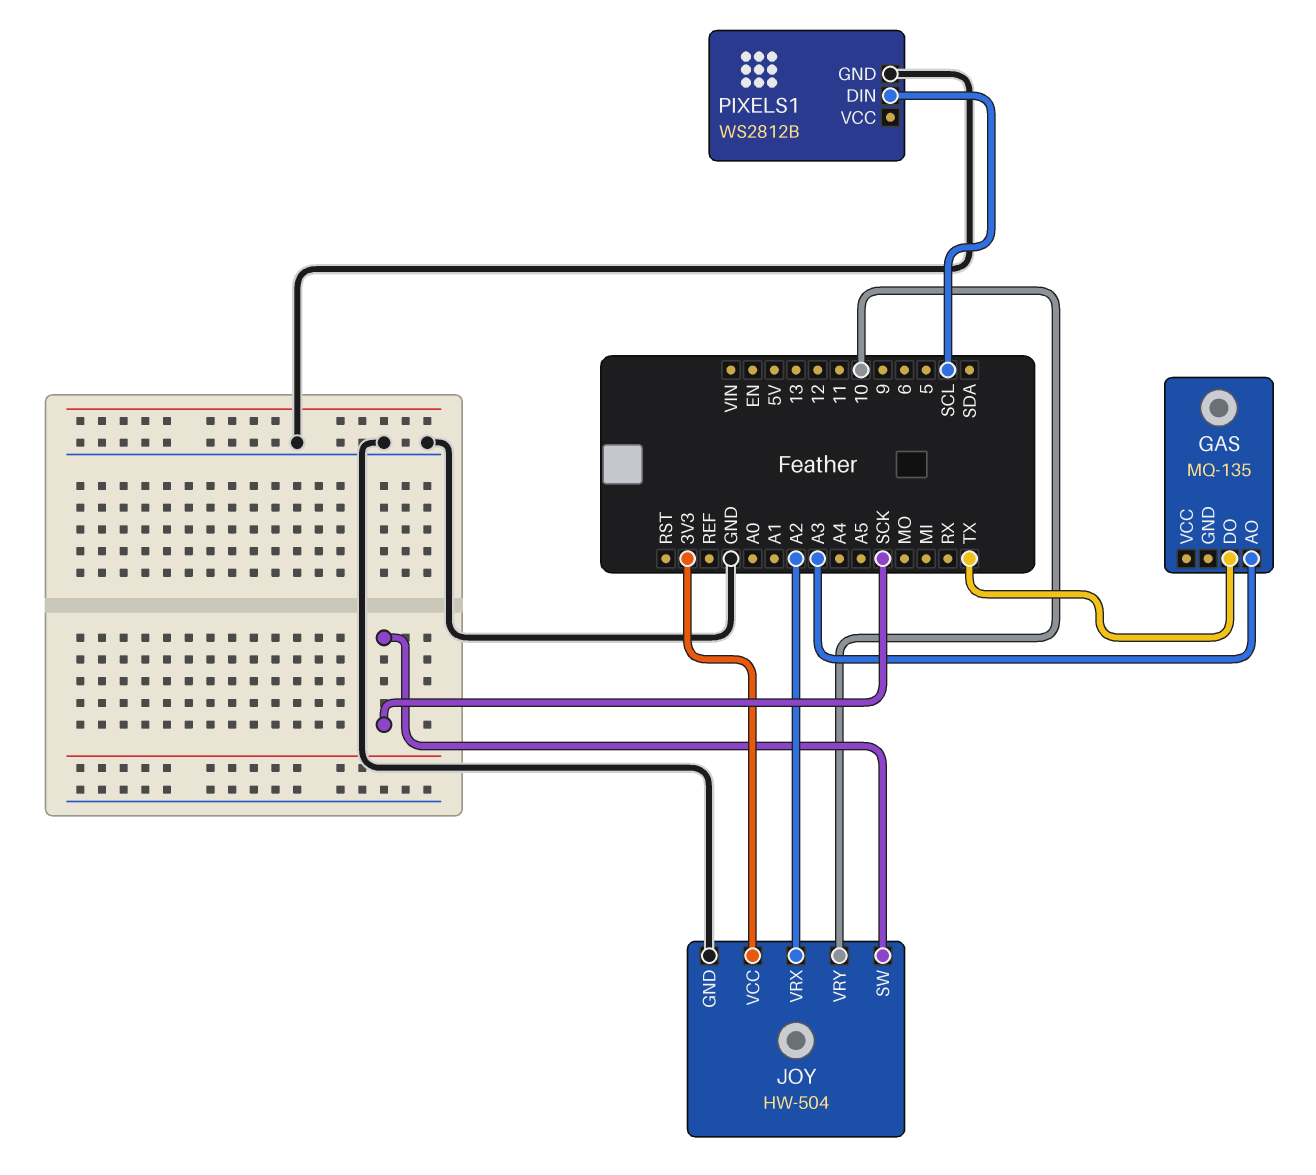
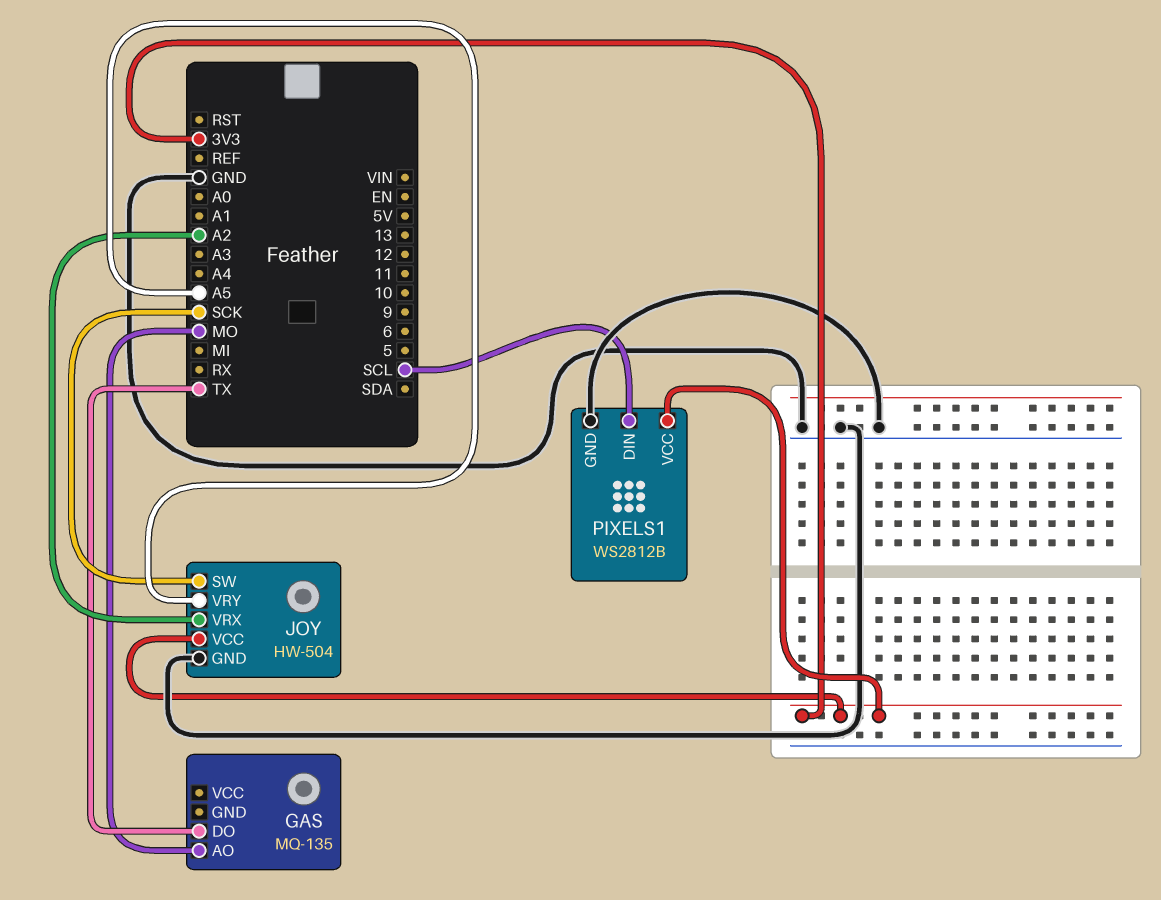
GAS pin AO: A3 -> MO
JOY pin VRY: 10 -> A5
PIXELS1 pin VCC: none -> 3V3

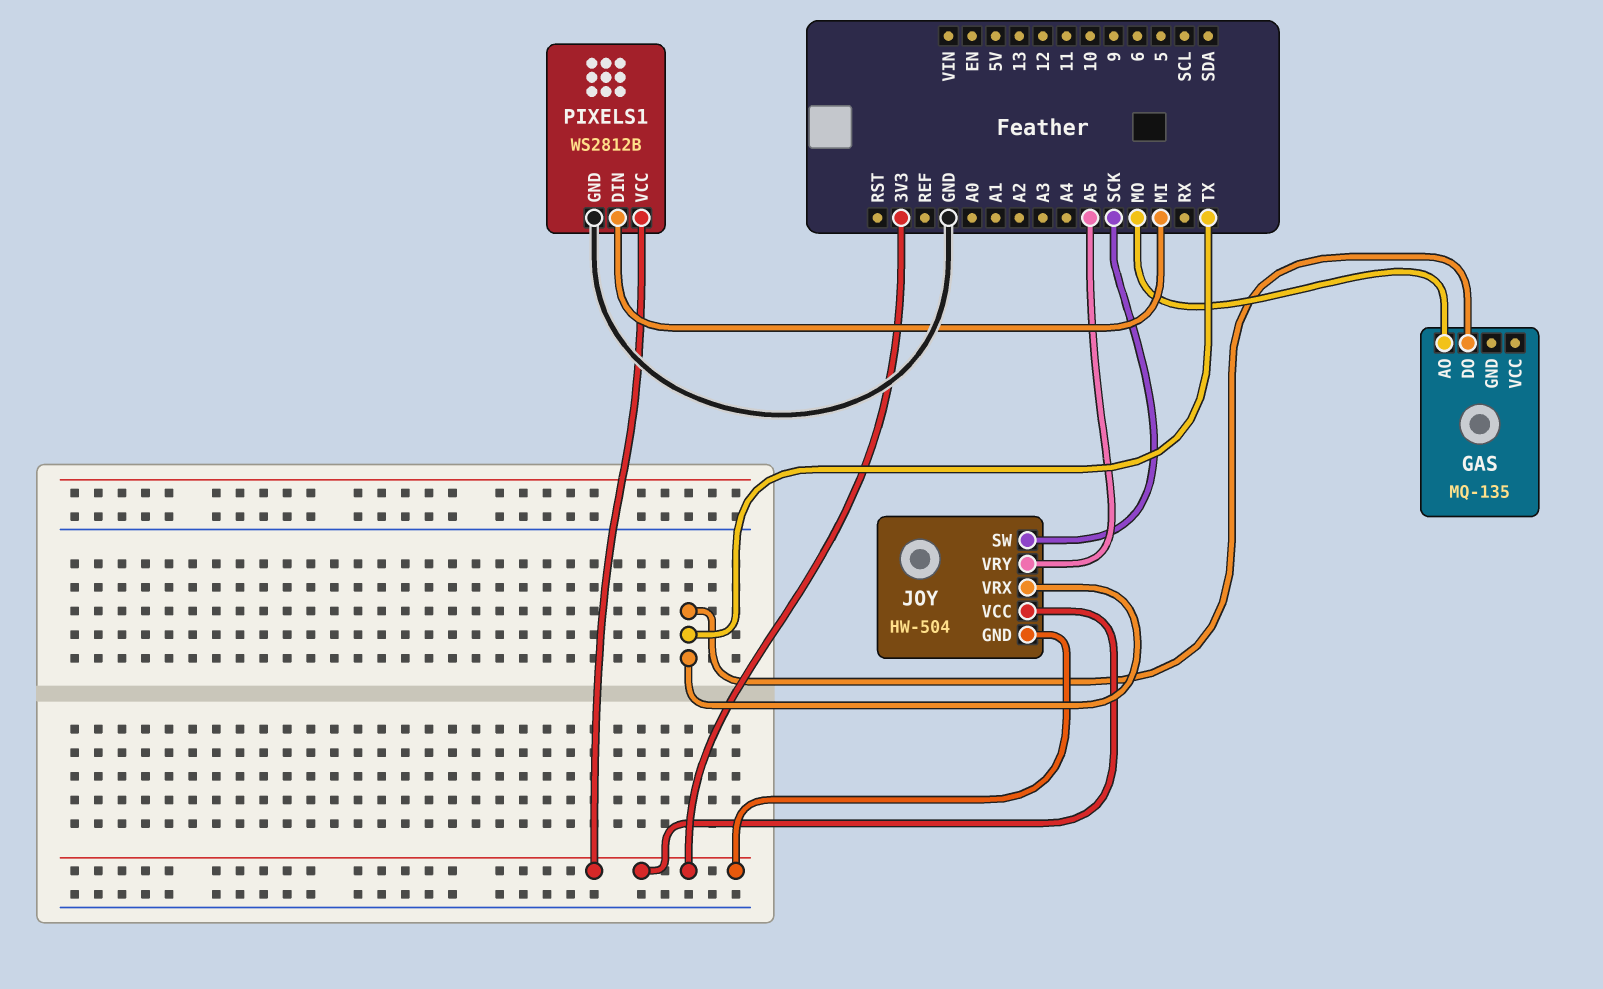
JOY pin GND: GND -> 3V3
JOY pin VRX: A2 -> TX
PIXELS1 pin DIN: SCL -> MI

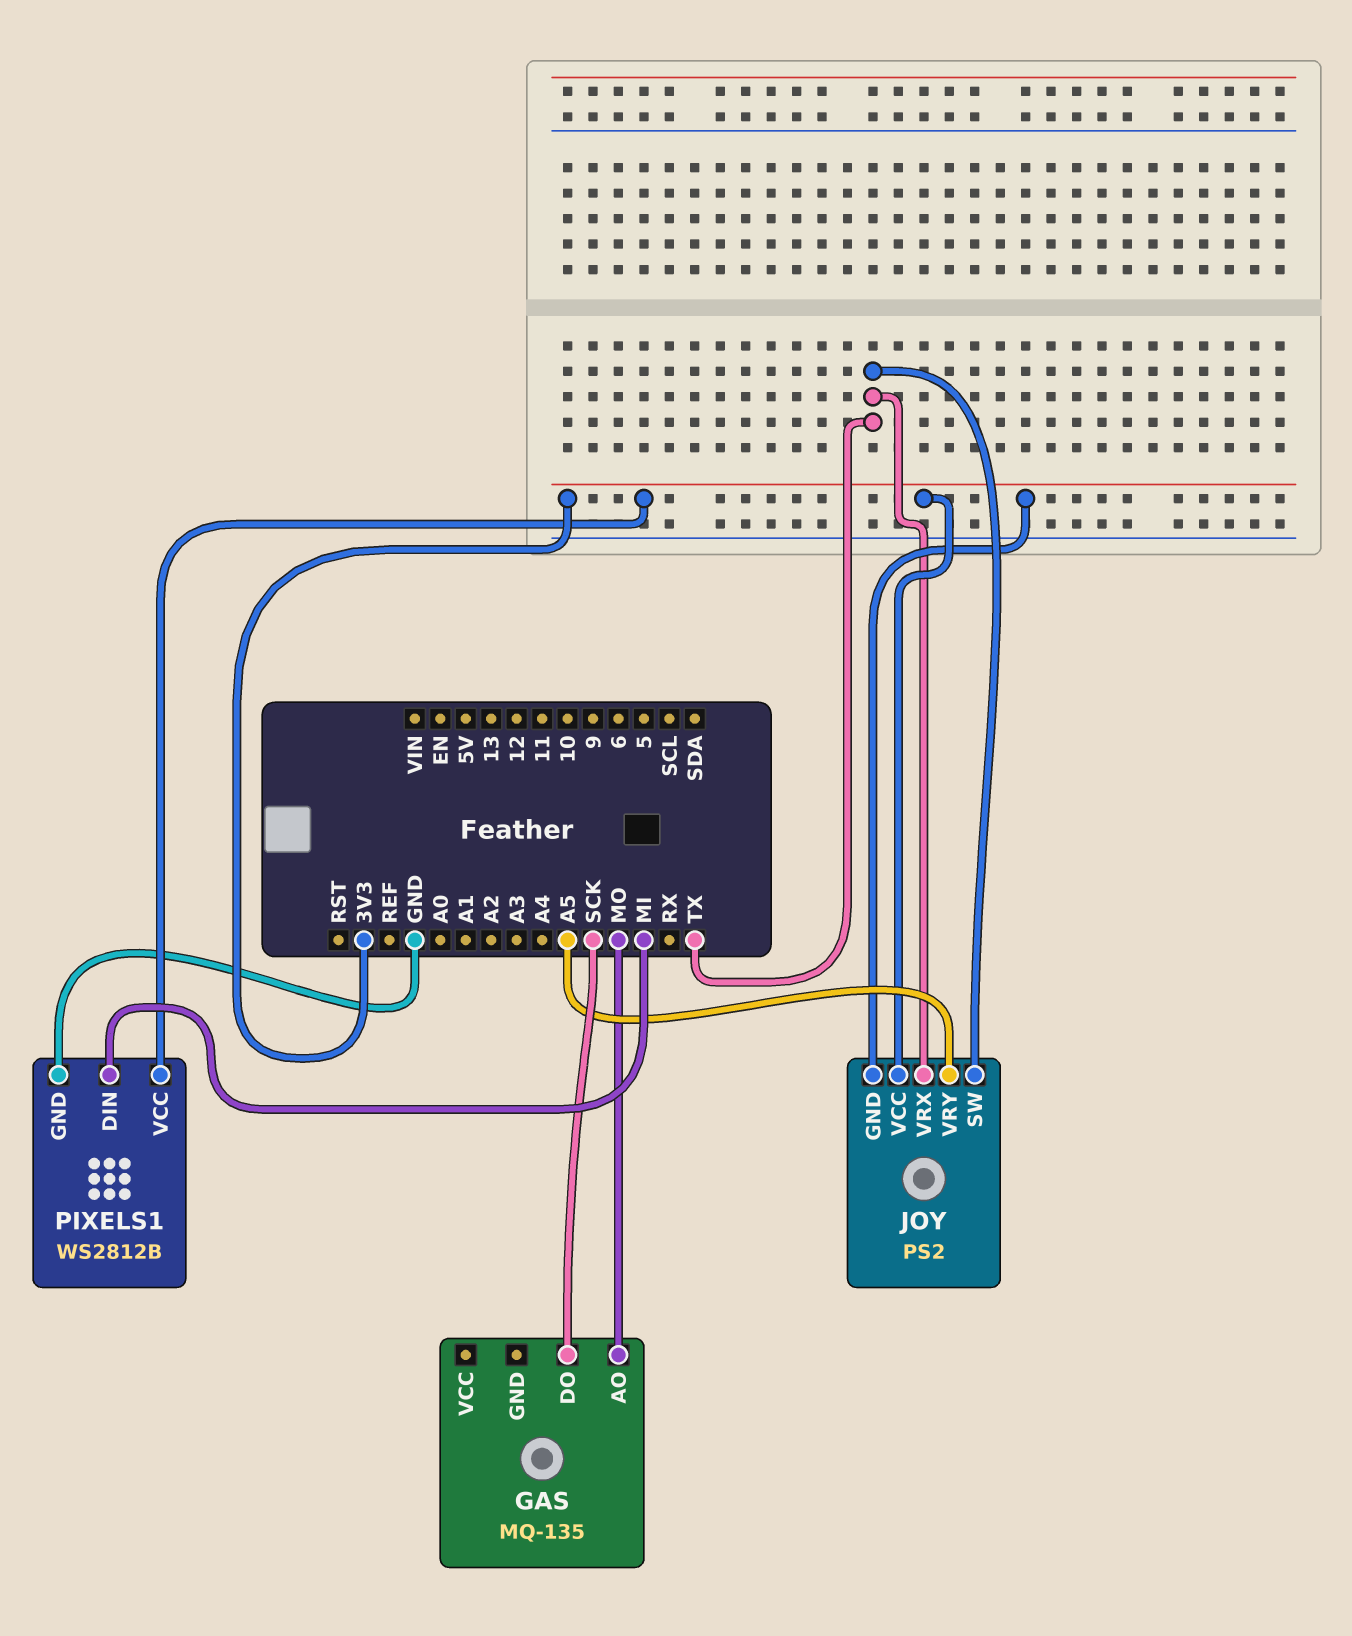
GAS pin DO: TX -> SCK
JOY: HW-504 -> PS2
JOY pin SW: SCK -> TX

